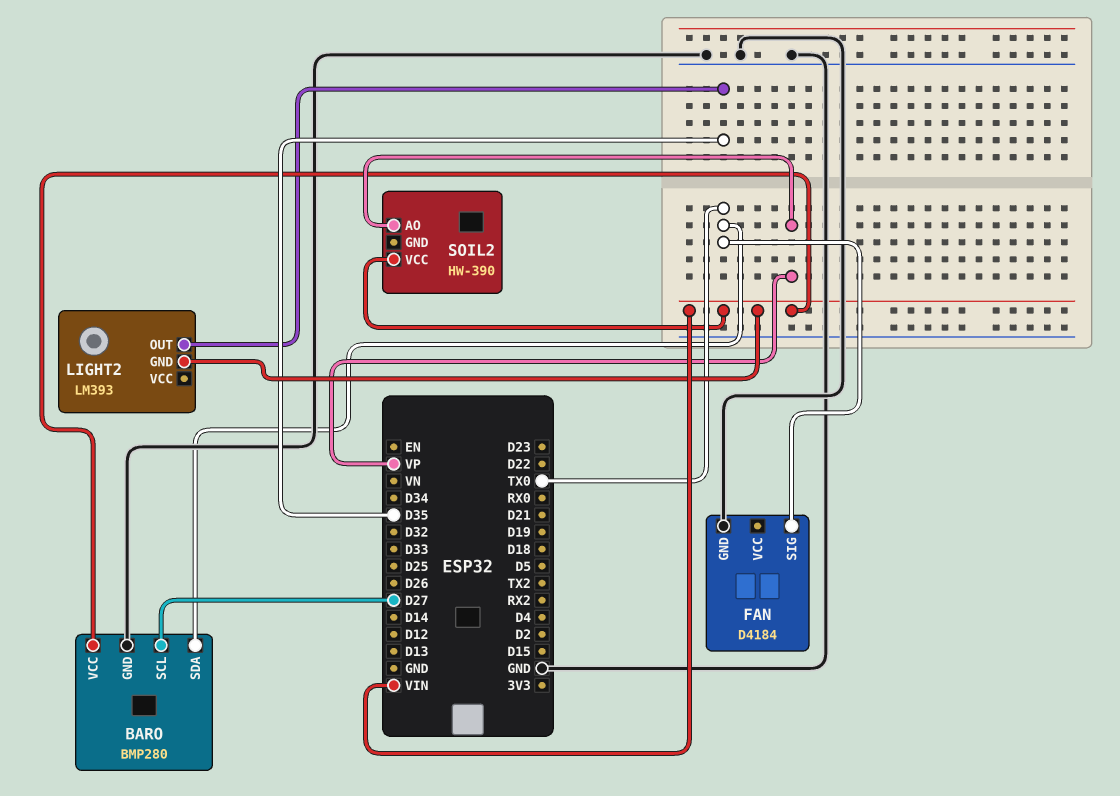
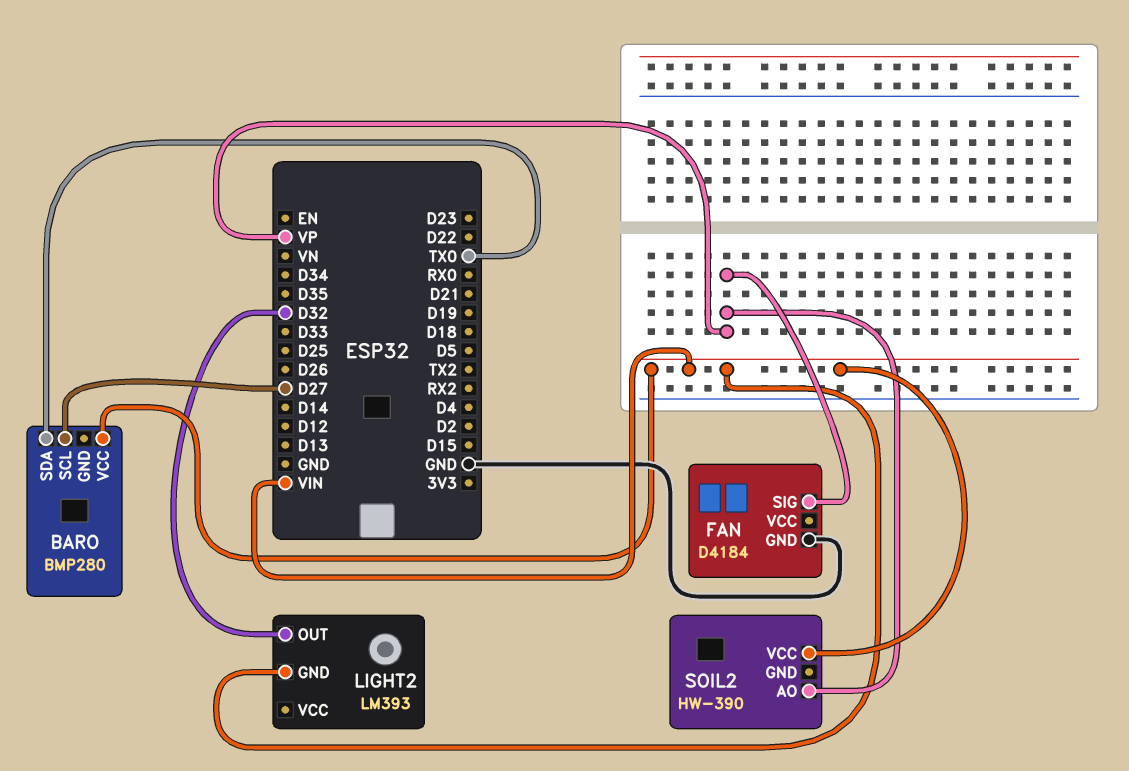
BARO pin GND: GND -> none
FAN pin SIG: TX0 -> VP
LIGHT2 pin OUT: D35 -> D32

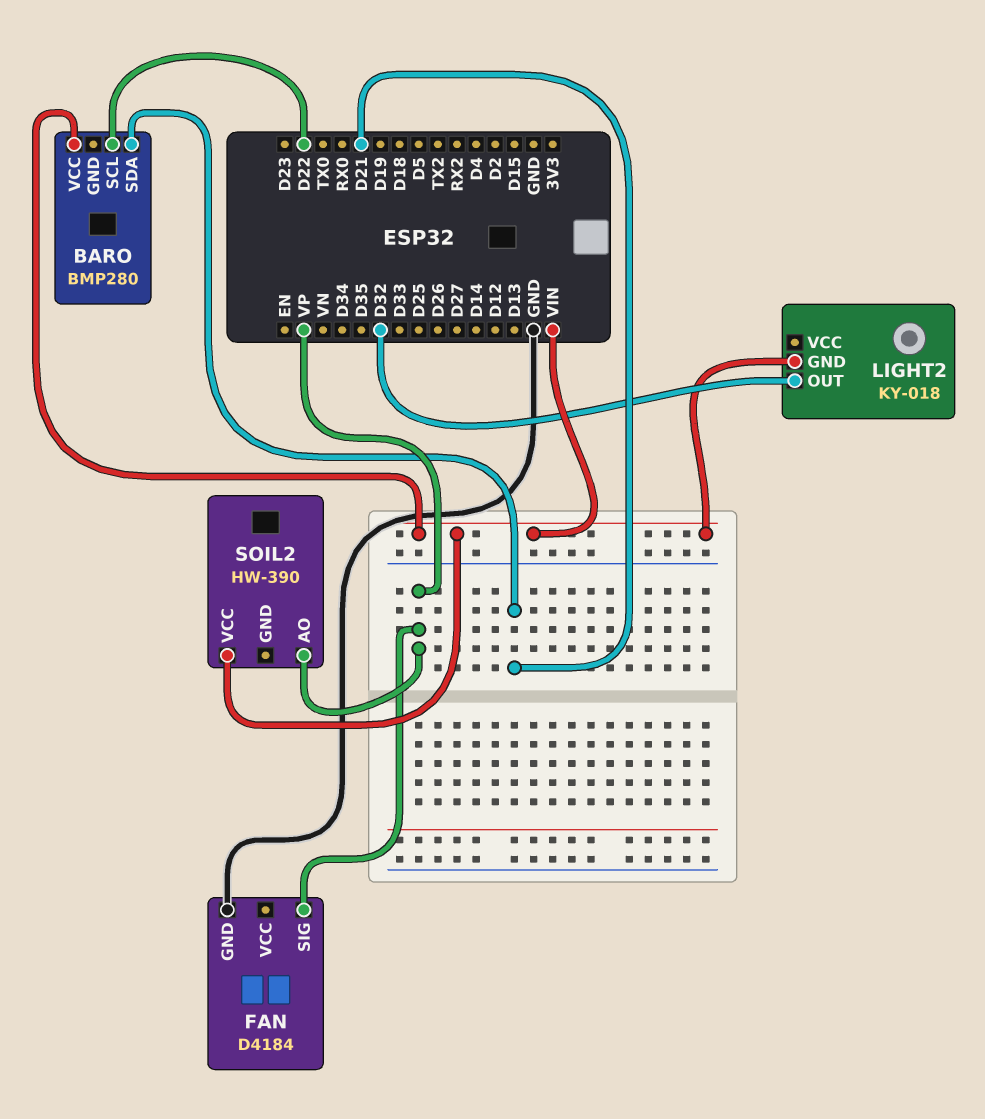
BARO pin SCL: D27 -> D22
BARO pin SDA: TX0 -> D21
LIGHT2: LM393 -> KY-018

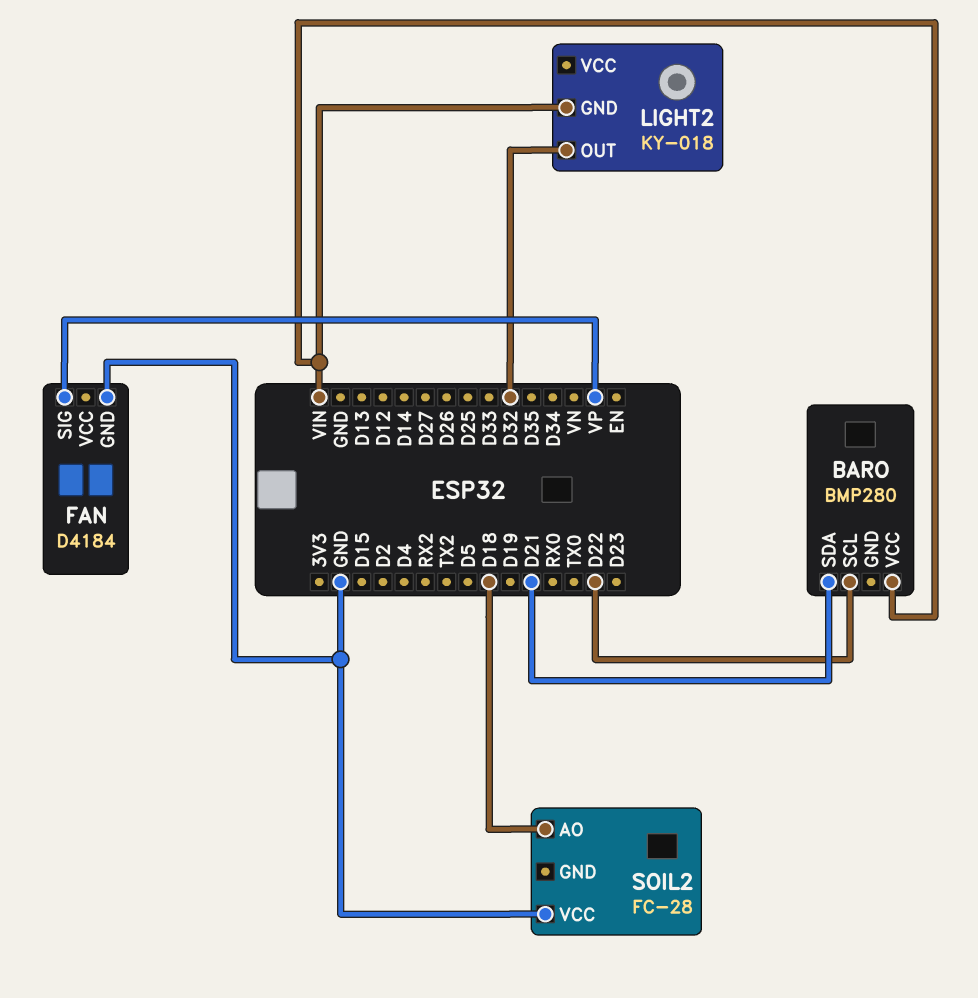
SOIL2: HW-390 -> FC-28
SOIL2 pin AO: VP -> D18
SOIL2 pin VCC: VIN -> GND

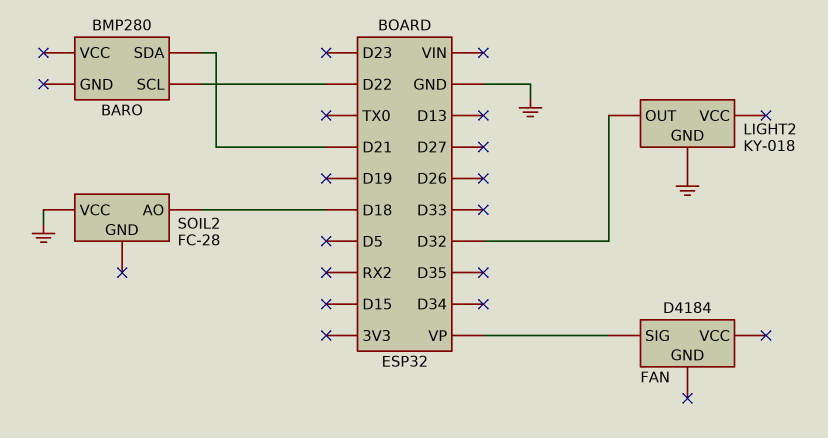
BARO pin VCC: VIN -> none
FAN pin GND: GND -> none
LIGHT2 pin GND: VIN -> GND

